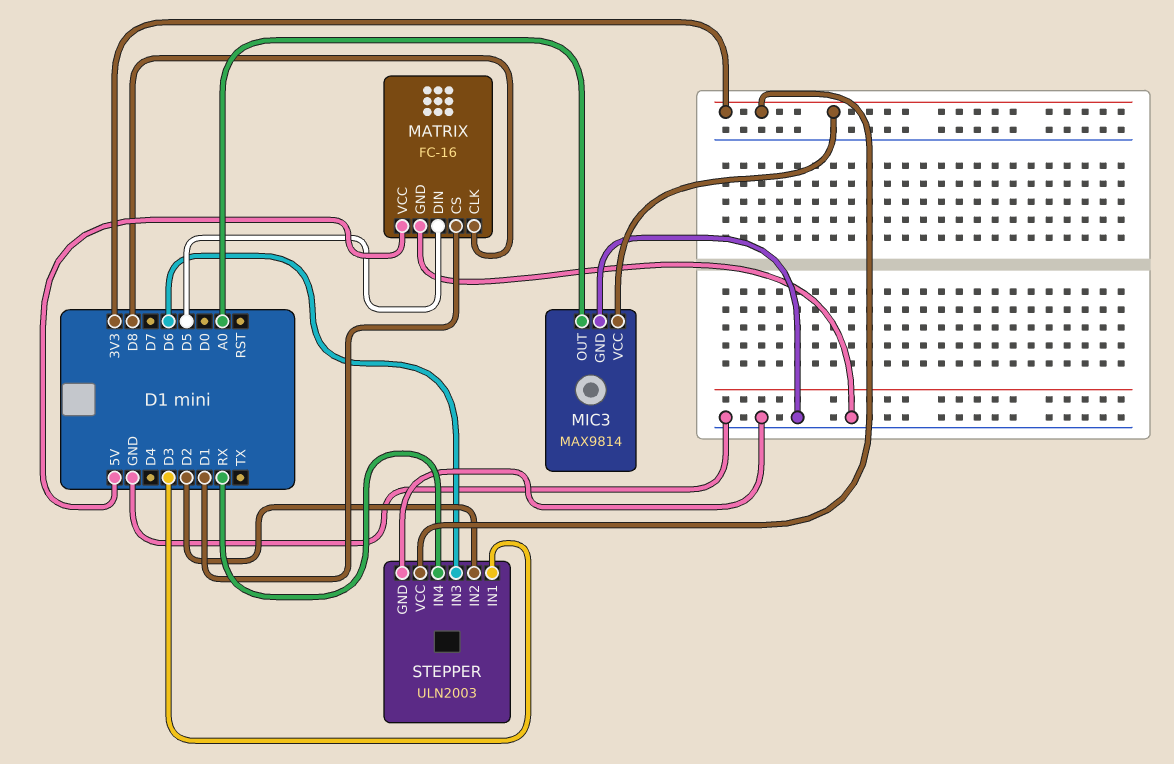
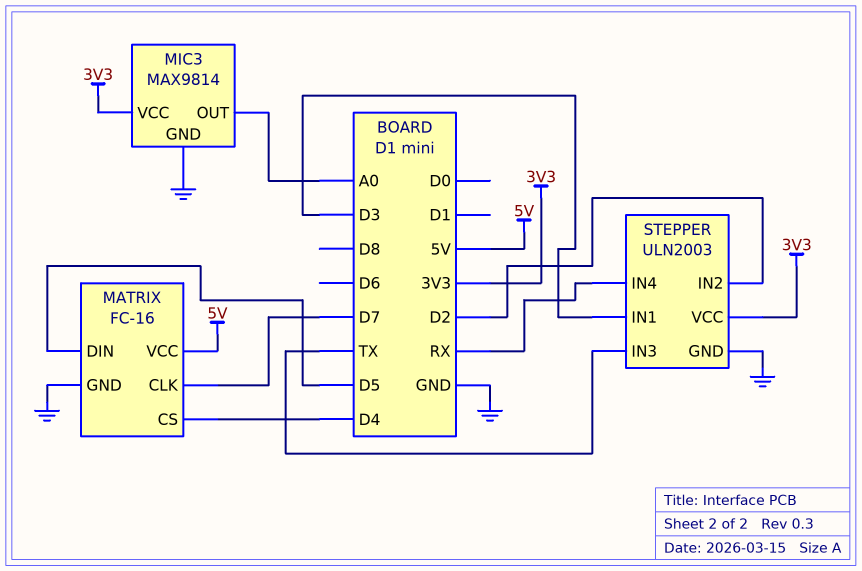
MATRIX pin CLK: D8 -> D7
MATRIX pin CS: D1 -> D4
STEPPER pin IN3: D6 -> TX

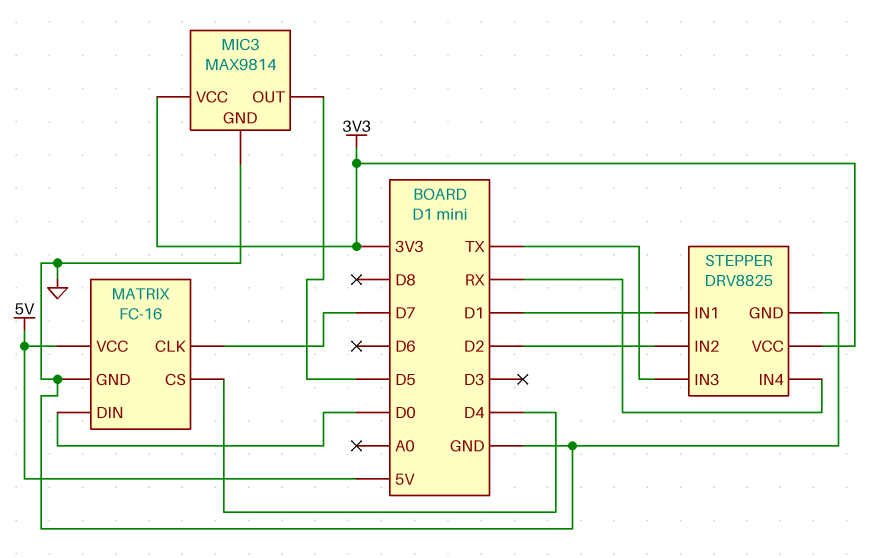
MATRIX pin DIN: D5 -> D0
MIC3 pin OUT: A0 -> D5
STEPPER: ULN2003 -> DRV8825
STEPPER pin IN1: D3 -> D1

